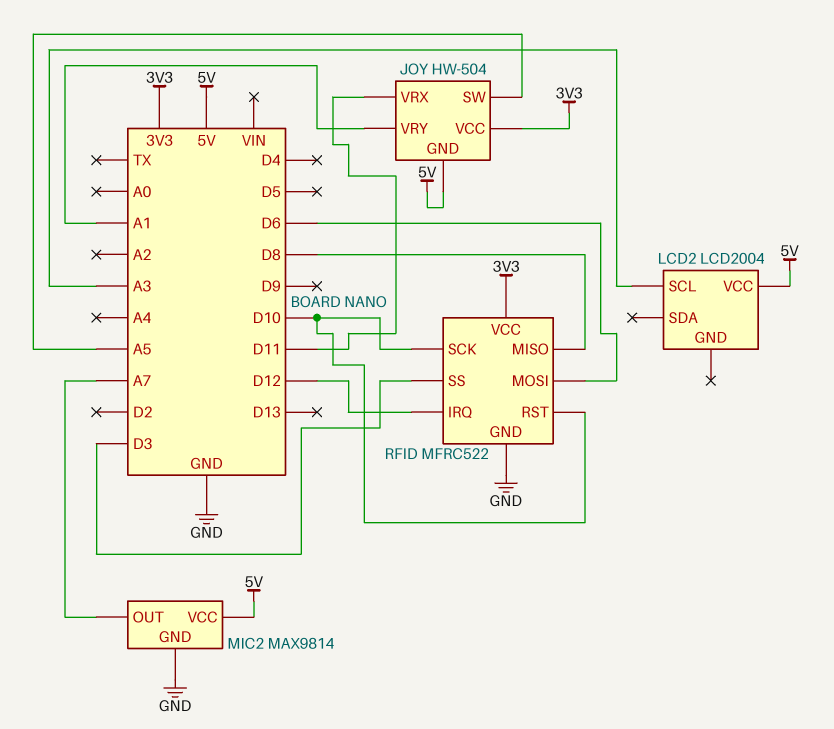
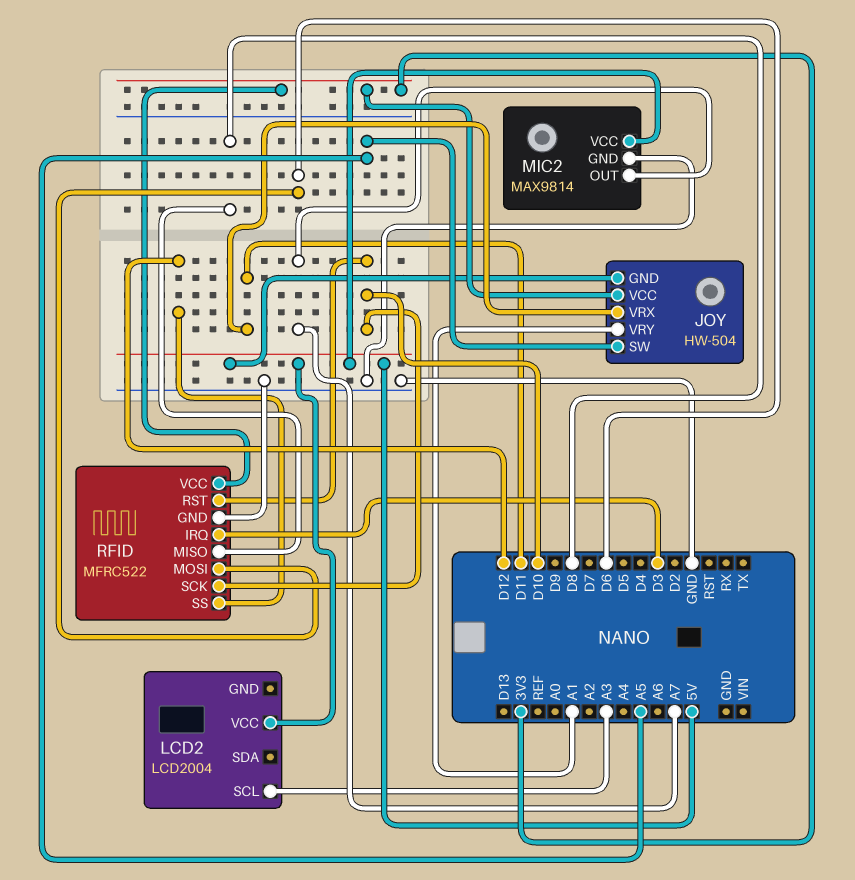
RFID pin IRQ: D12 -> D3
RFID pin SS: D3 -> D12

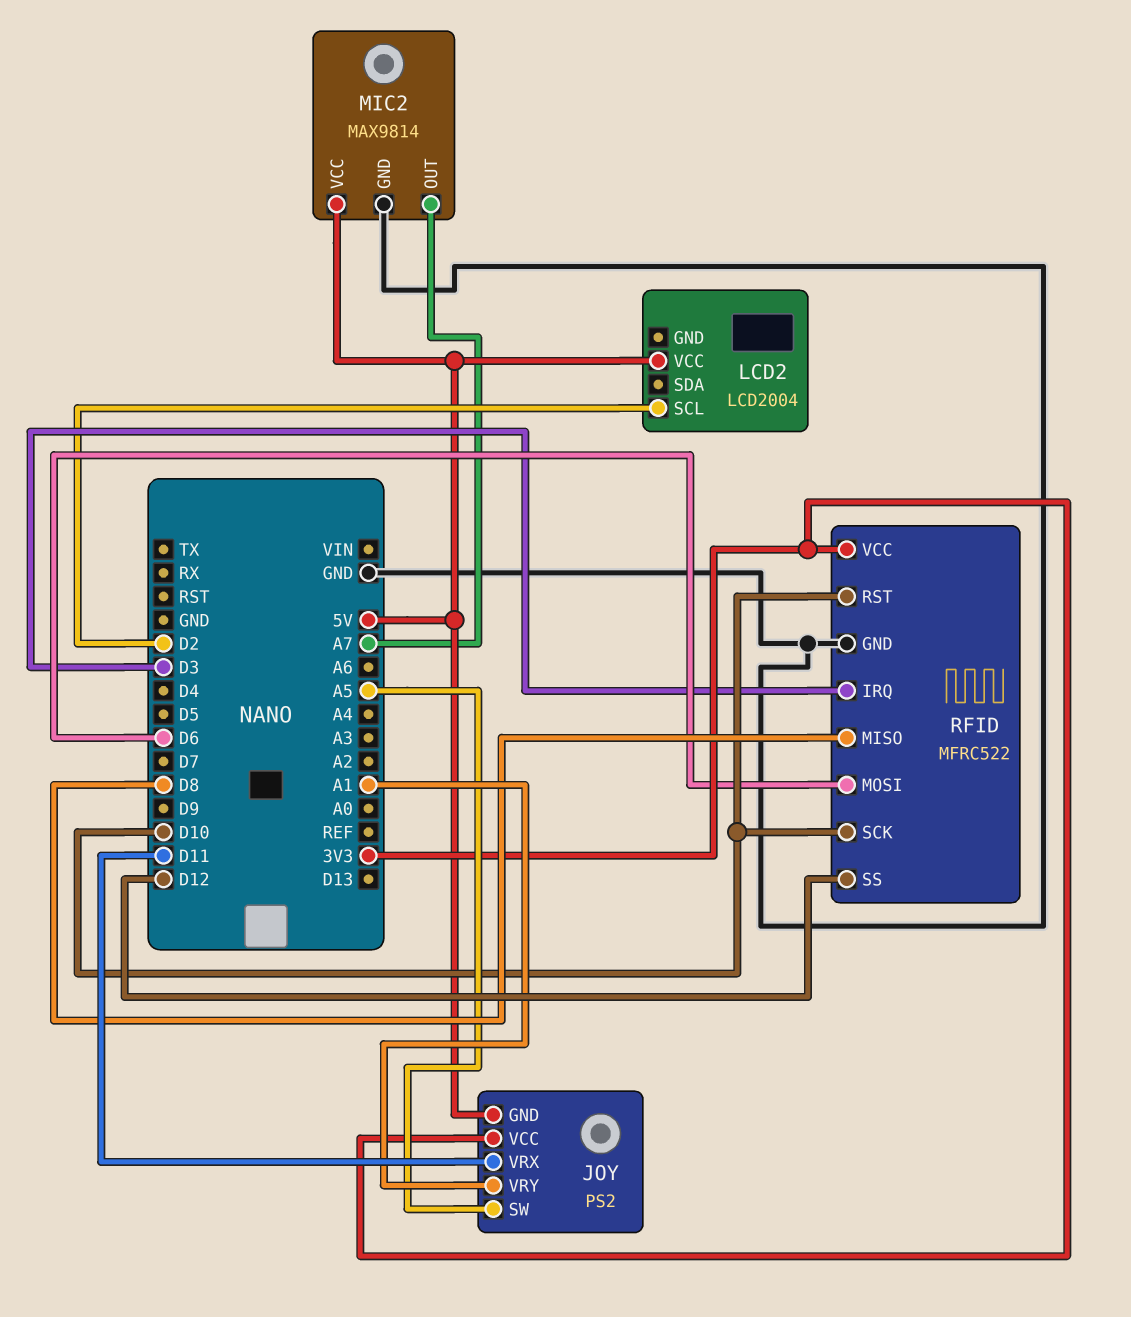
JOY: HW-504 -> PS2
LCD2 pin SCL: A3 -> D2

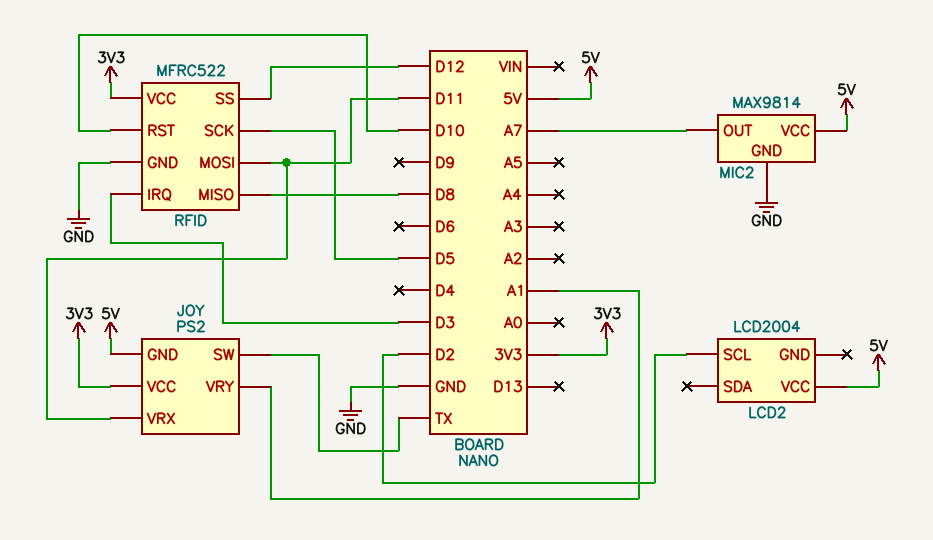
JOY pin SW: A5 -> TX
RFID pin MOSI: D6 -> D11
RFID pin SCK: D10 -> D5

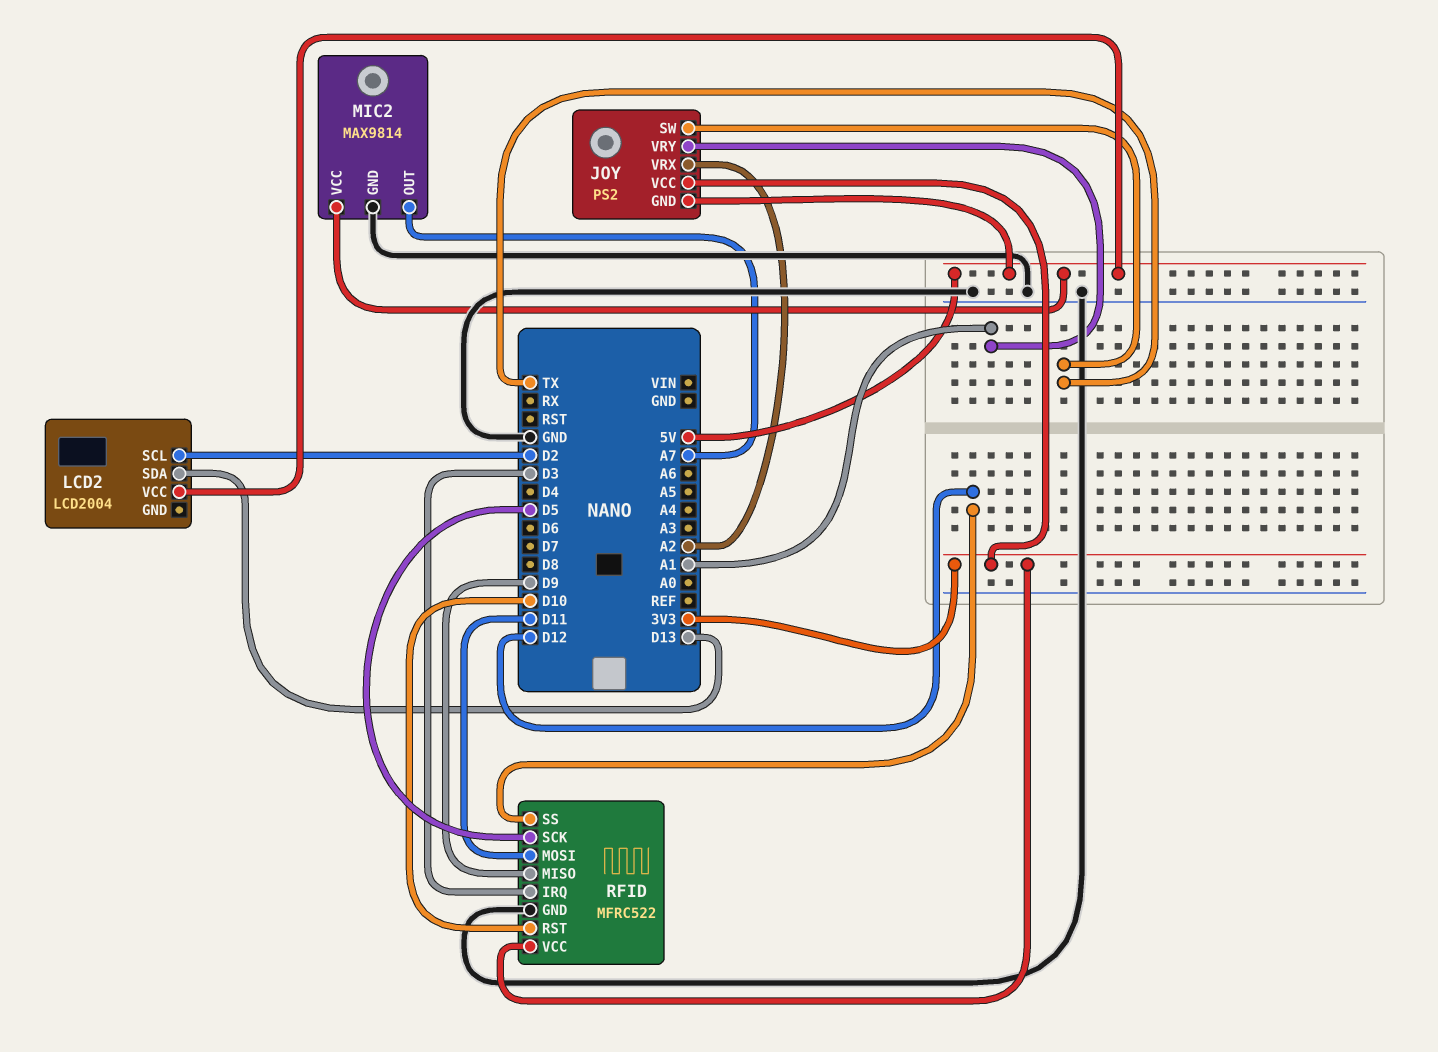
JOY pin VRX: D11 -> A2
LCD2 pin SDA: none -> D13
RFID pin MISO: D8 -> D9

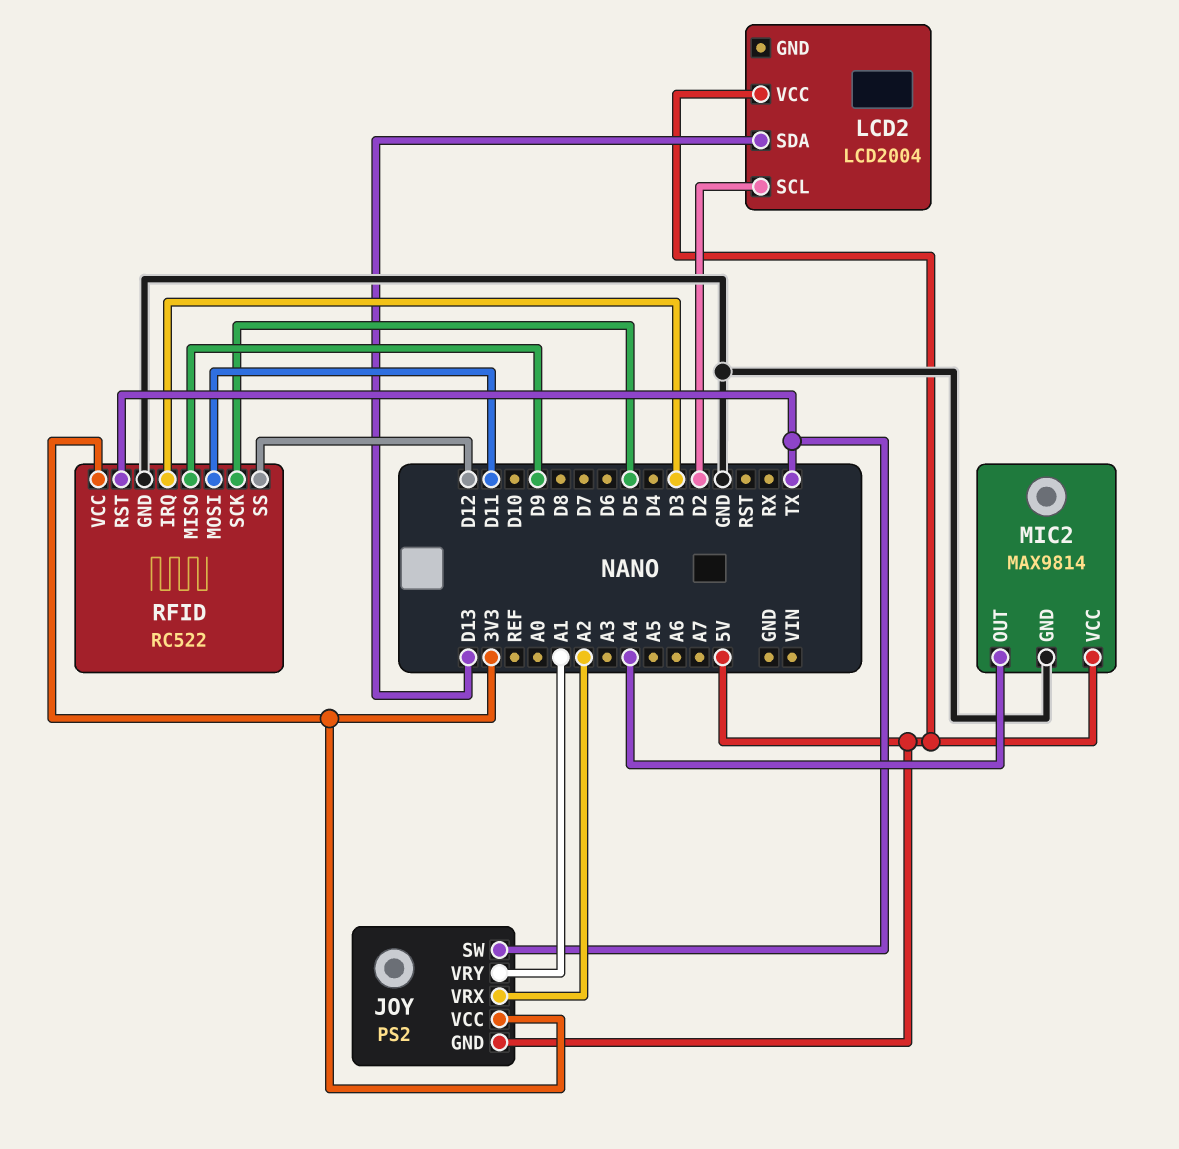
MIC2 pin OUT: A7 -> A4
RFID: MFRC522 -> RC522
RFID pin RST: D10 -> TX

